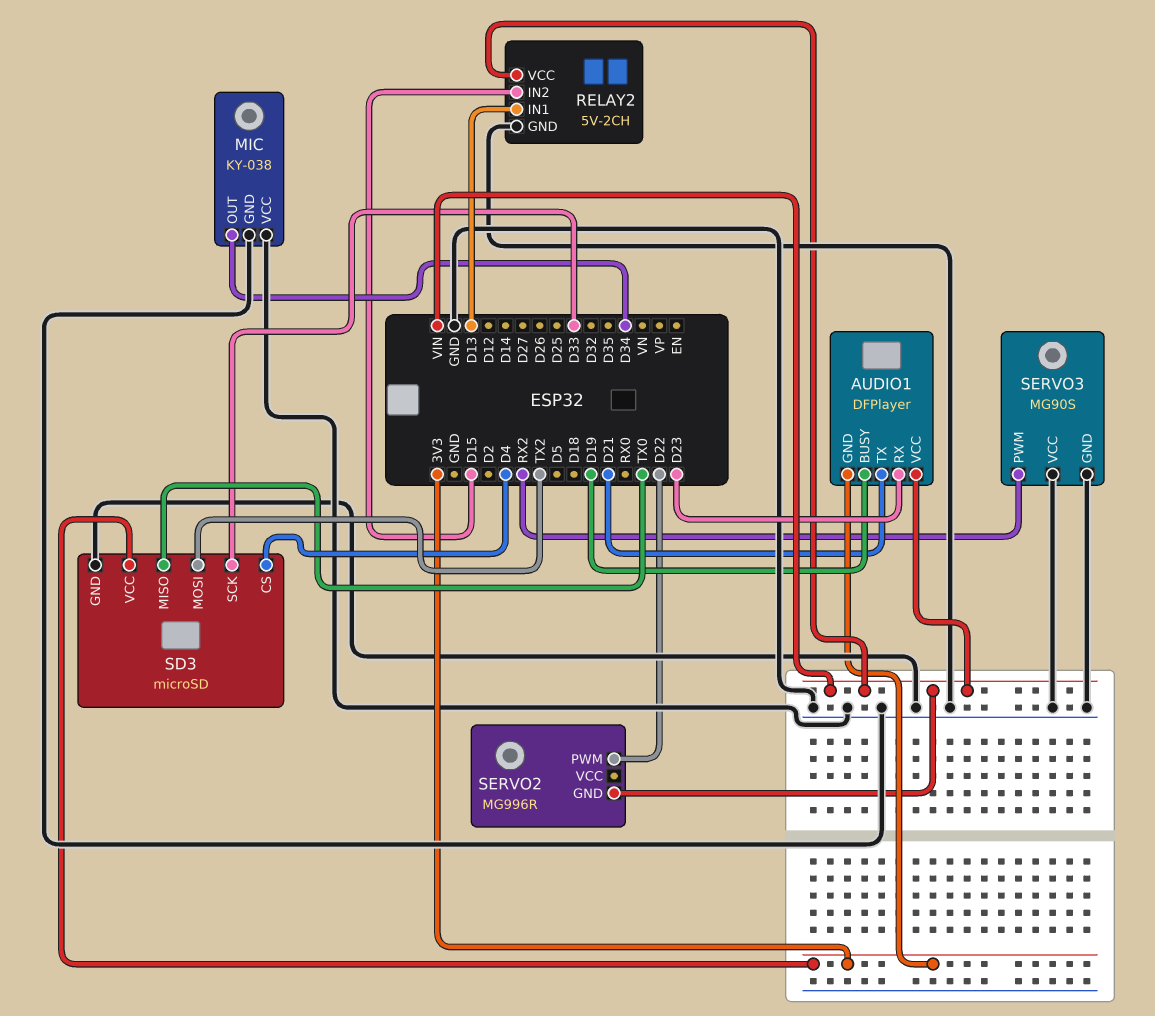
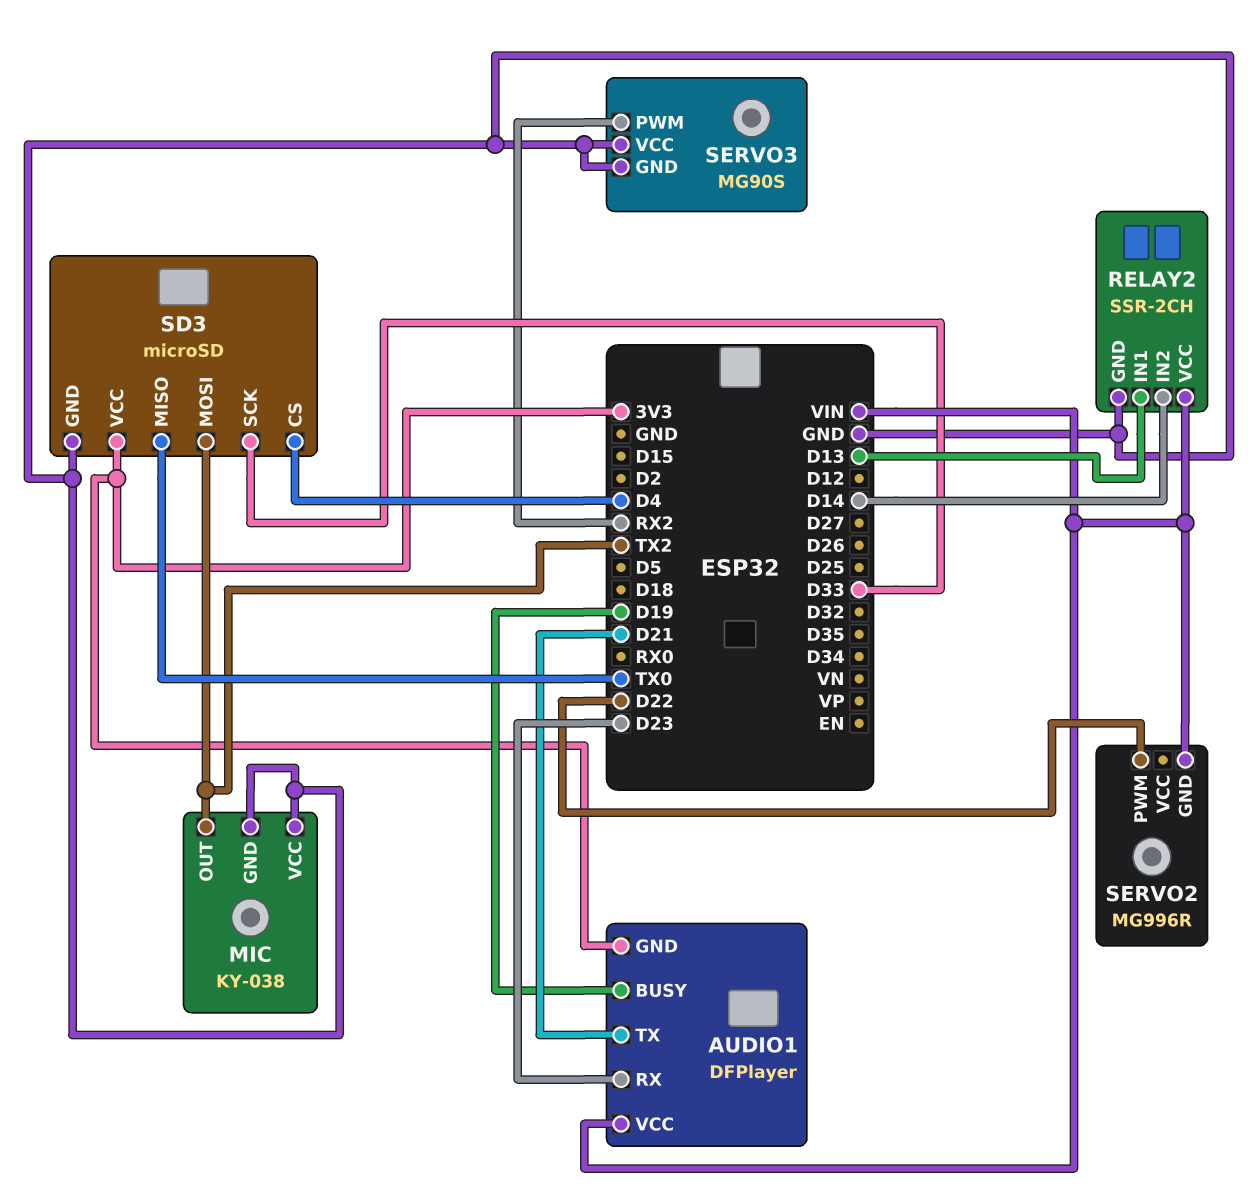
MIC pin OUT: D34 -> TX2
RELAY2: 5V-2CH -> SSR-2CH
RELAY2 pin IN2: D15 -> D14

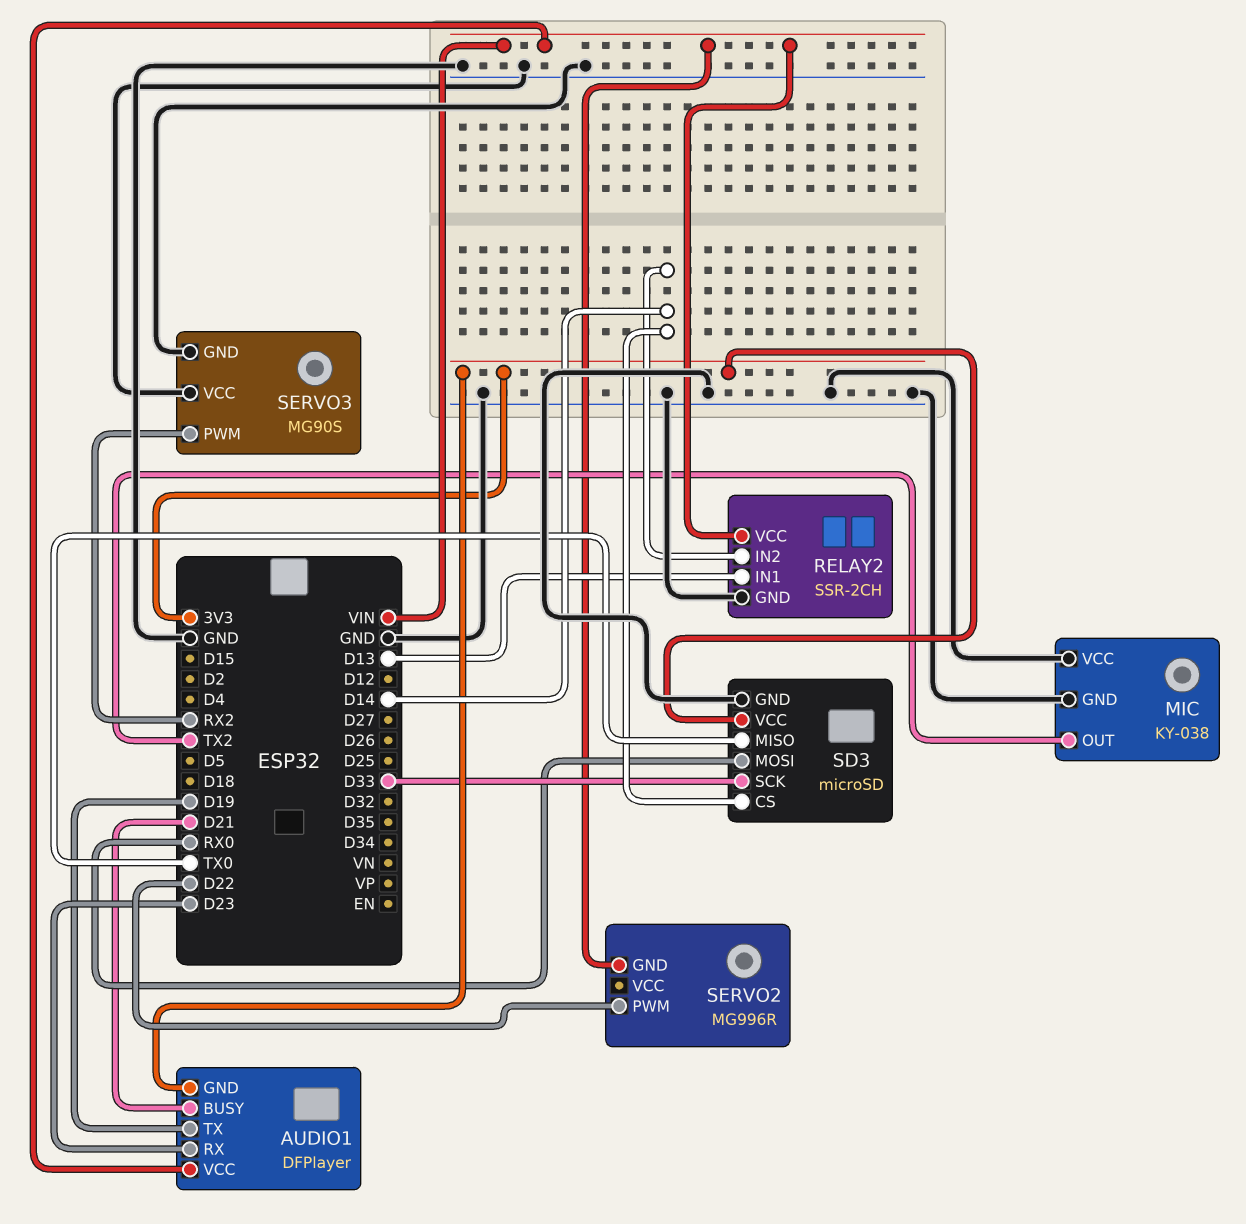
AUDIO1 pin BUSY: D19 -> D21
AUDIO1 pin TX: D21 -> D19
SD3 pin CS: D4 -> D14
SD3 pin MOSI: TX2 -> RX0

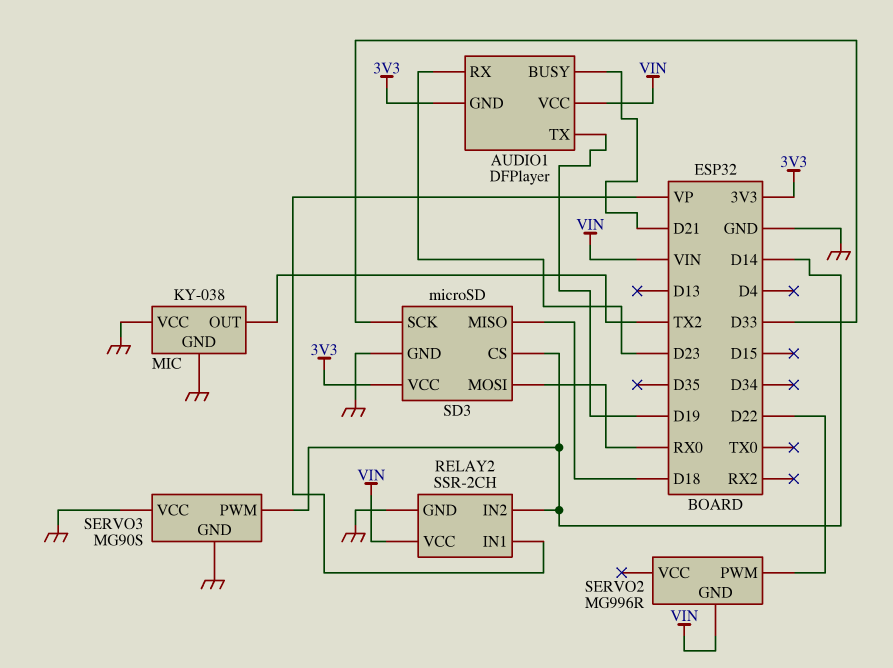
RELAY2 pin IN1: D13 -> VP
SD3 pin MISO: TX0 -> D18
SERVO3 pin PWM: RX2 -> D14

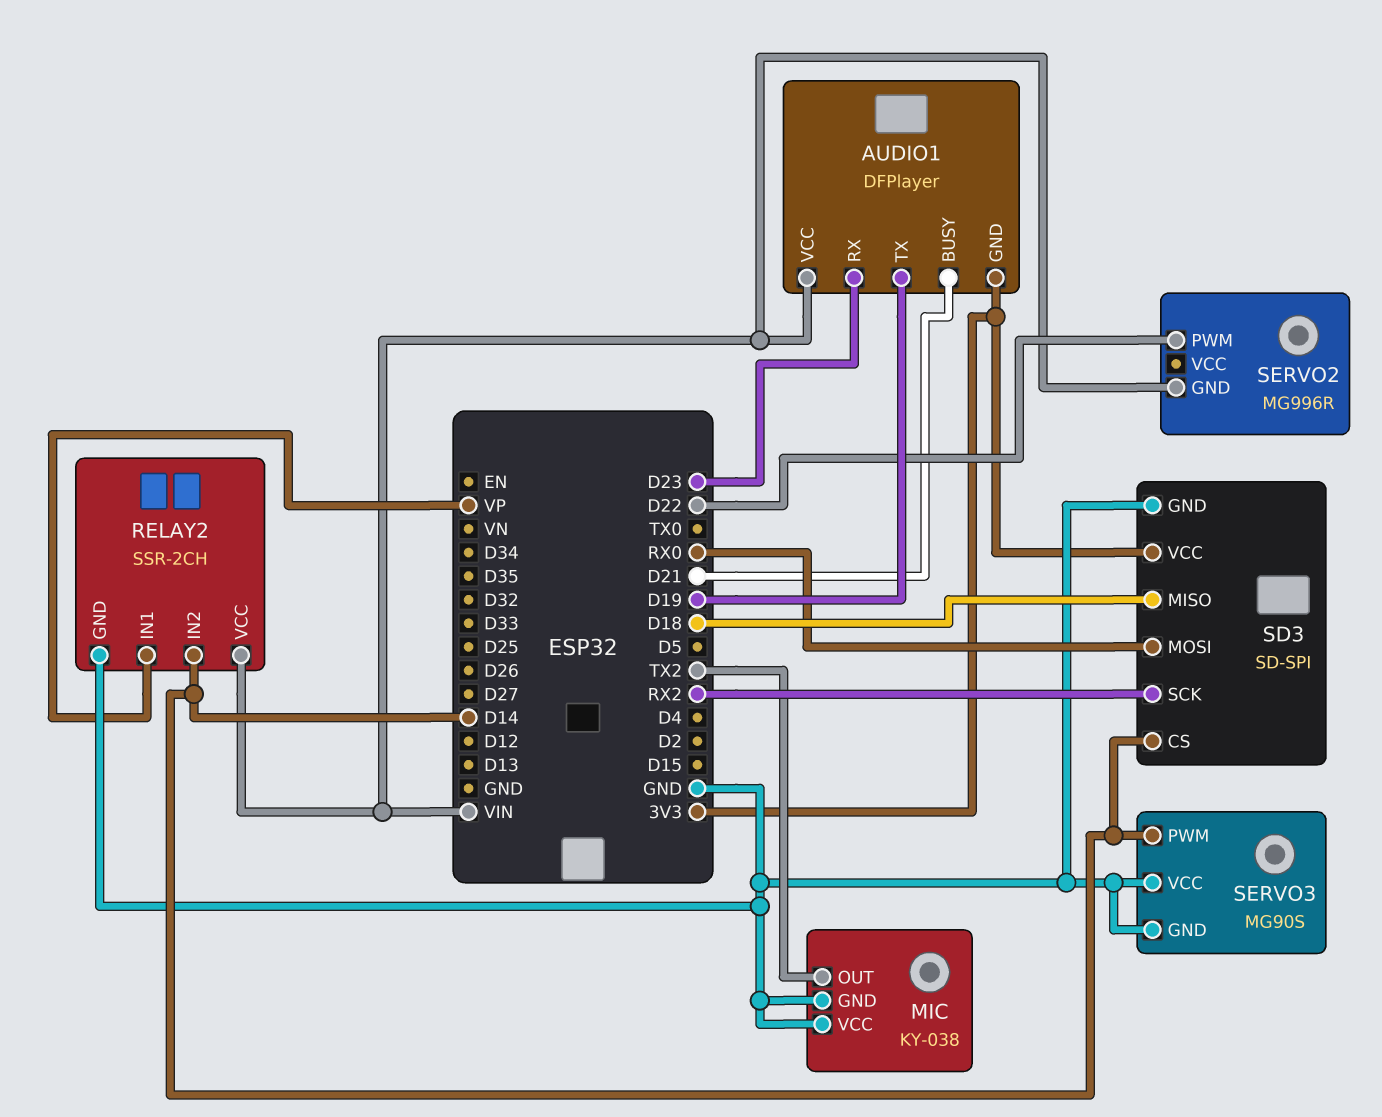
SD3: microSD -> SD-SPI
SD3 pin SCK: D33 -> RX2

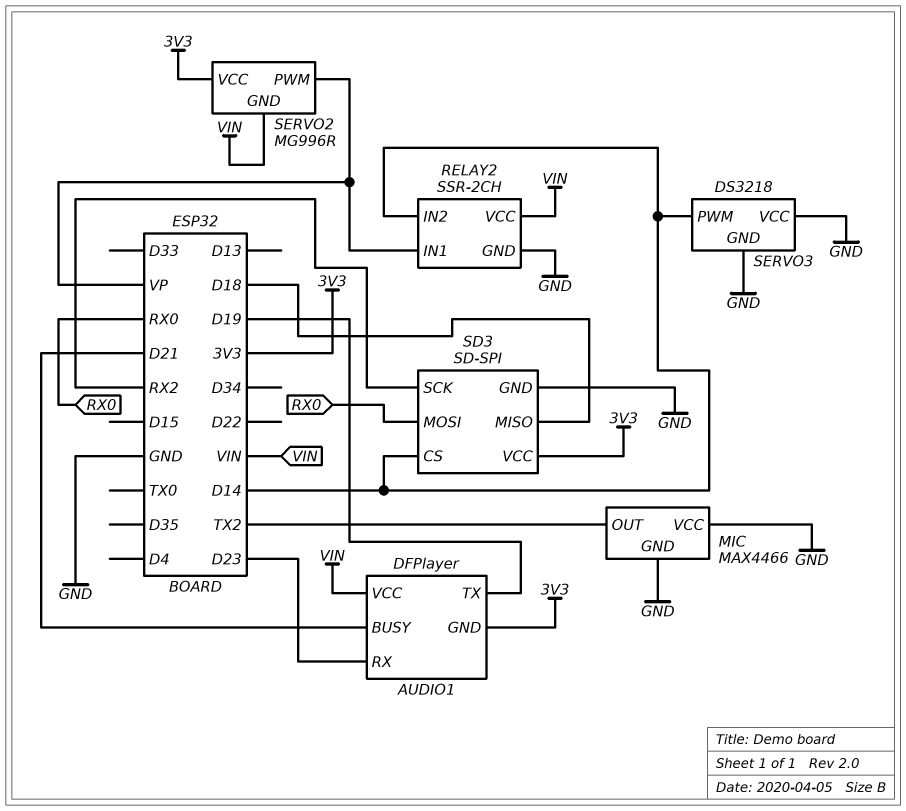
MIC: KY-038 -> MAX4466
SERVO2 pin PWM: D22 -> VP
SERVO2 pin VCC: none -> 3V3
SERVO3: MG90S -> DS3218

